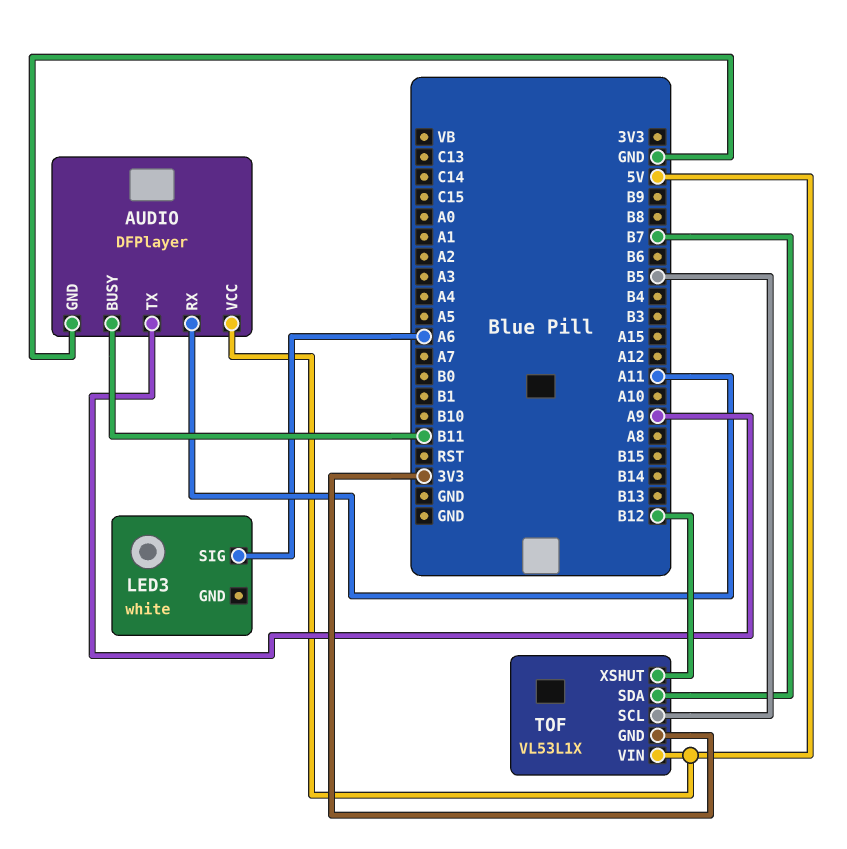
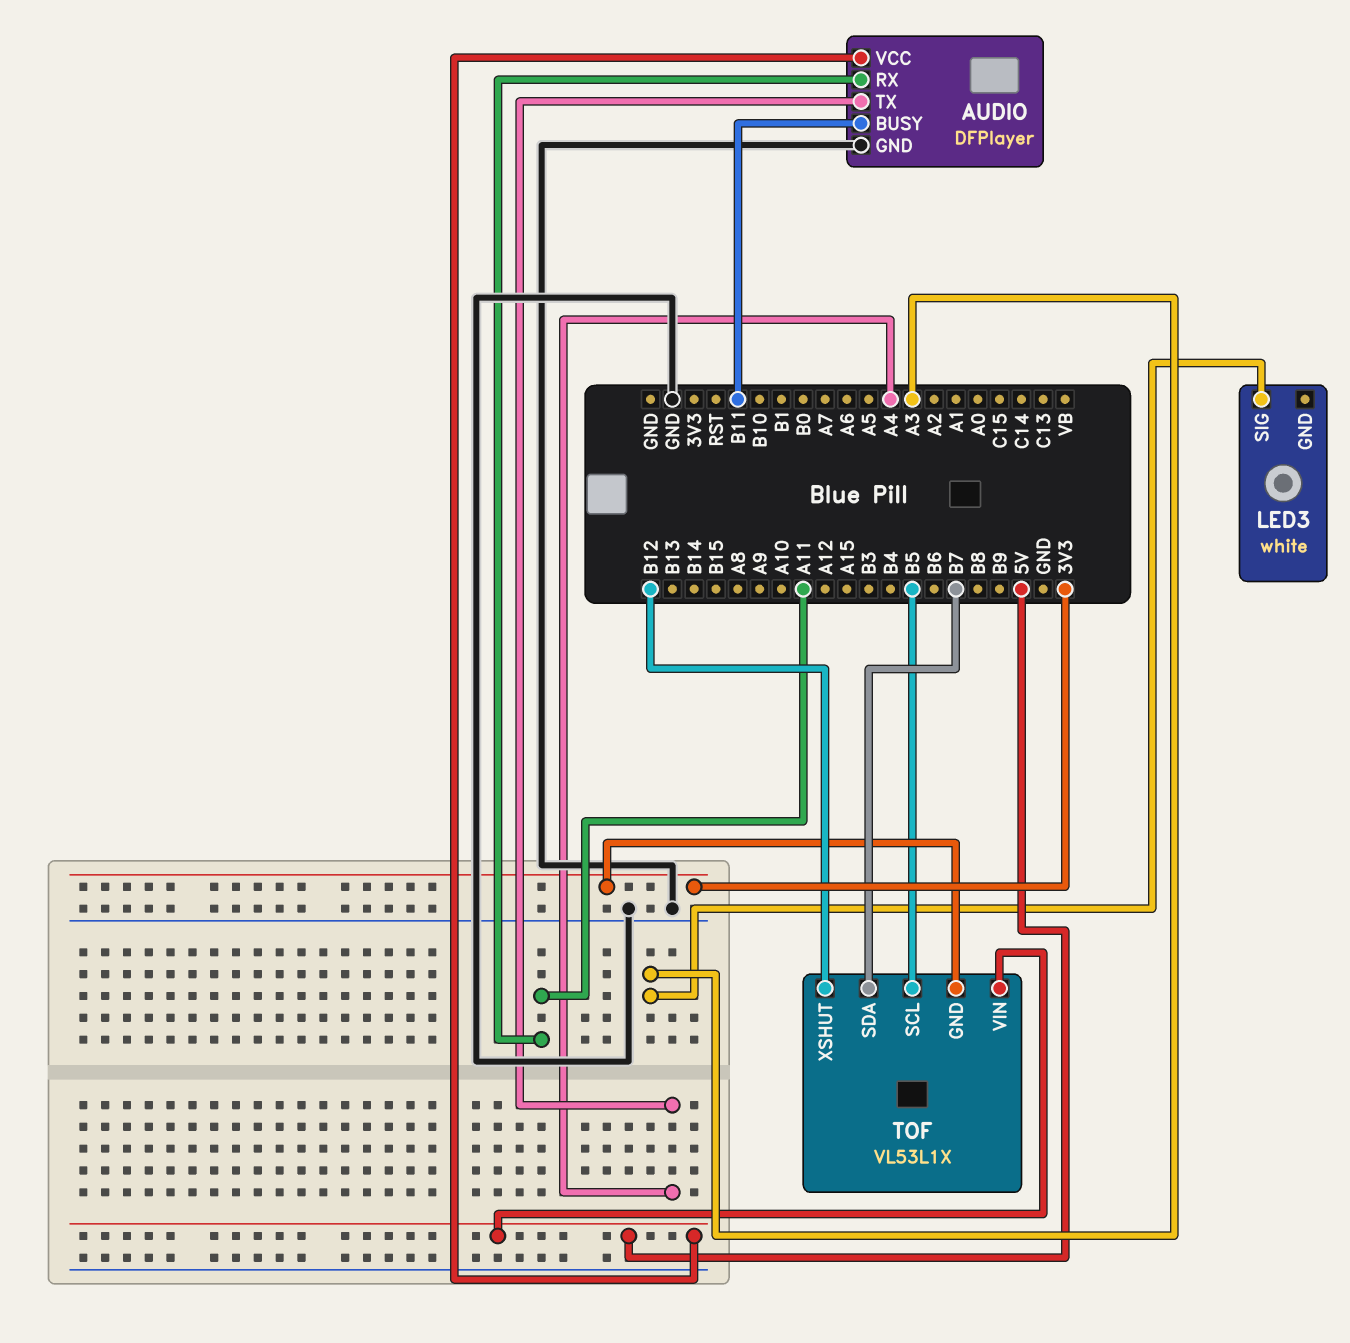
AUDIO pin TX: A9 -> A4
LED3 pin SIG: A6 -> A3

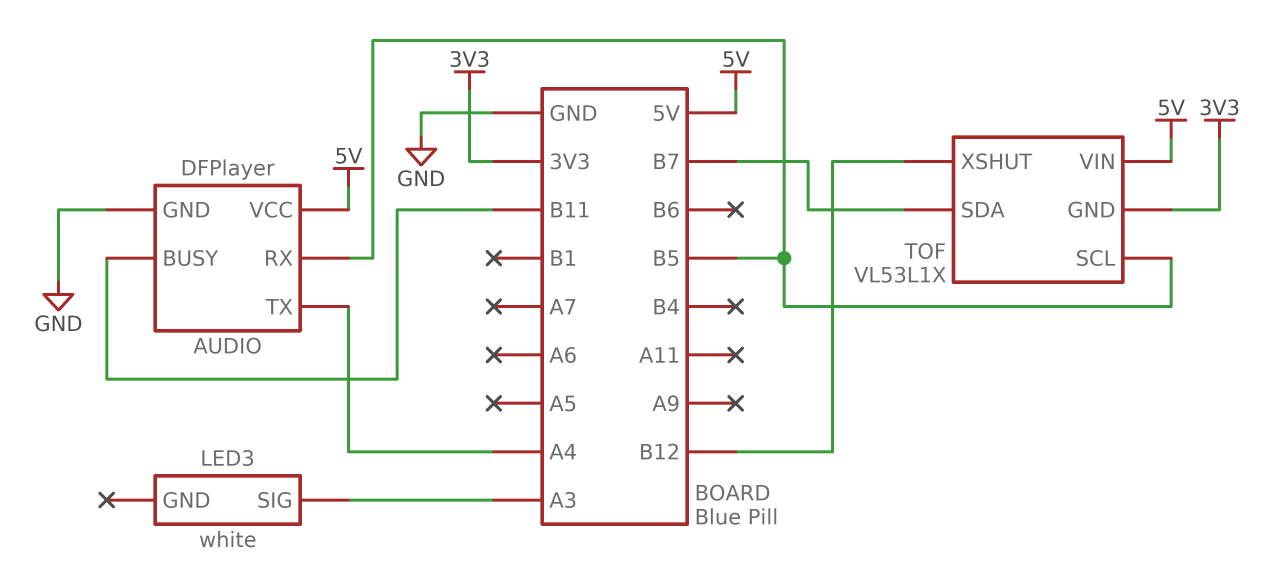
AUDIO pin RX: A11 -> B5

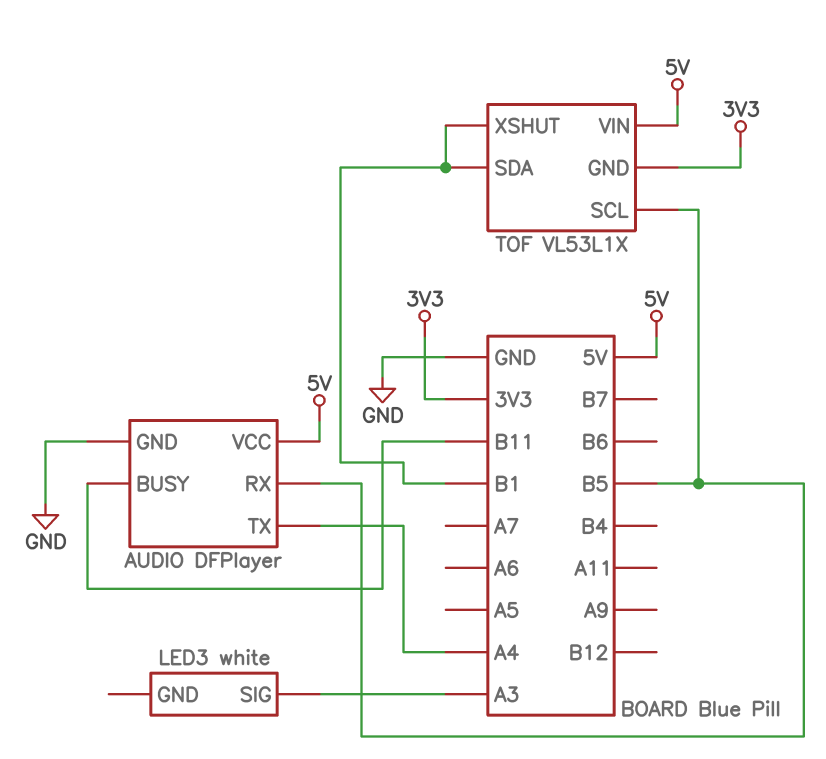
TOF pin SDA: B7 -> B1
TOF pin XSHUT: B12 -> B1

